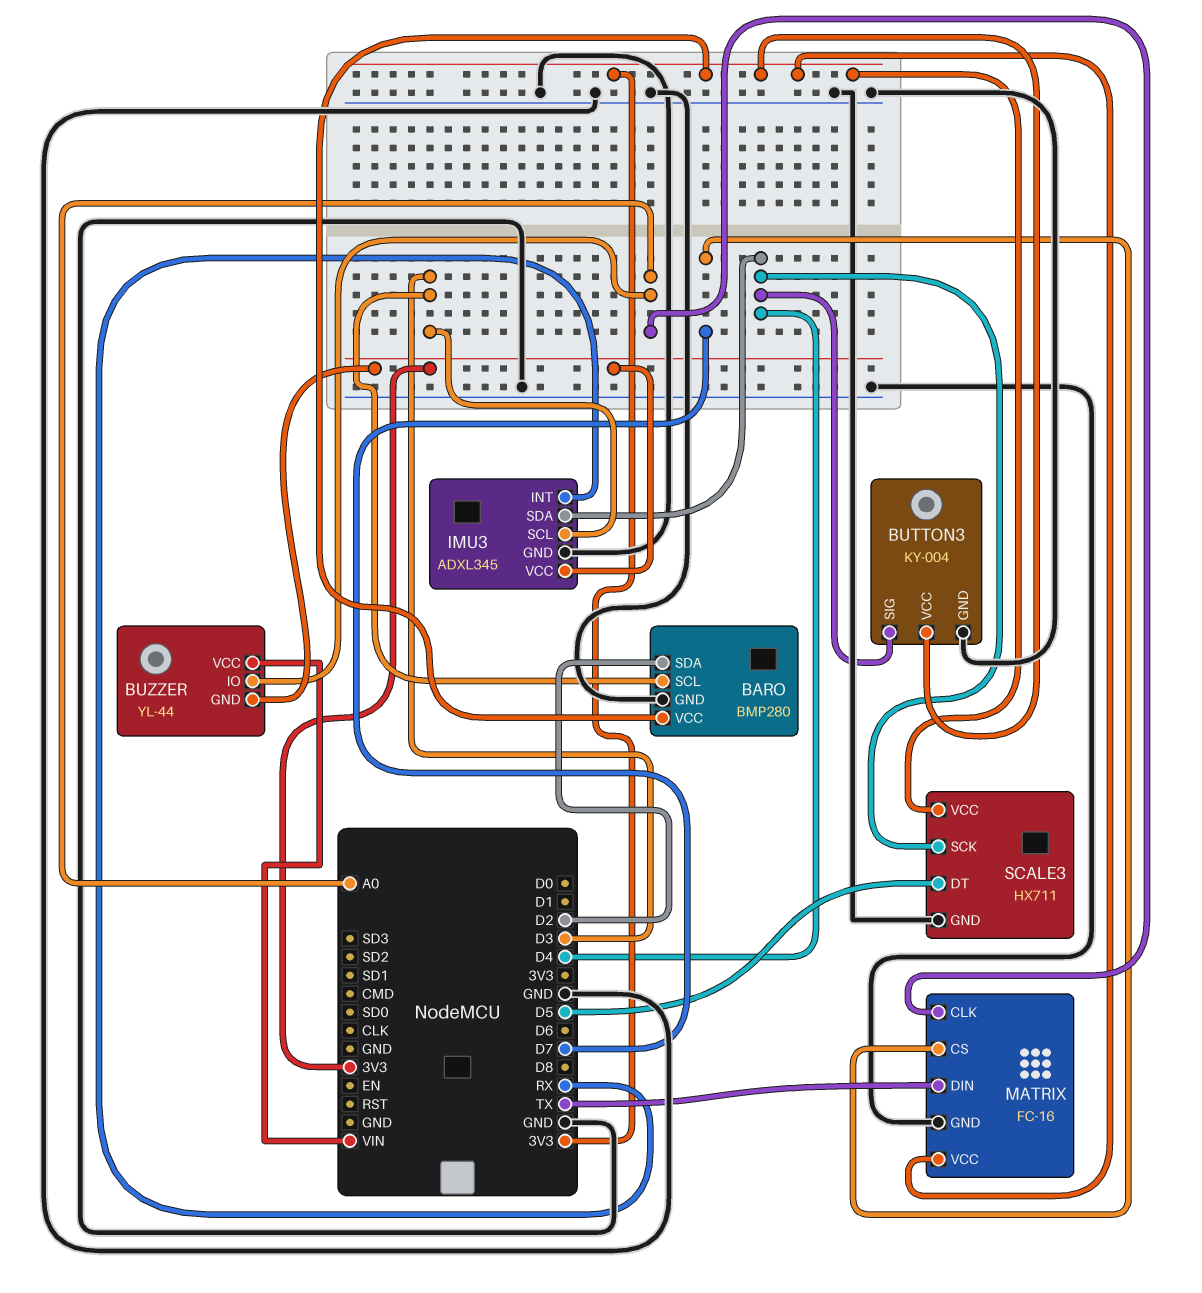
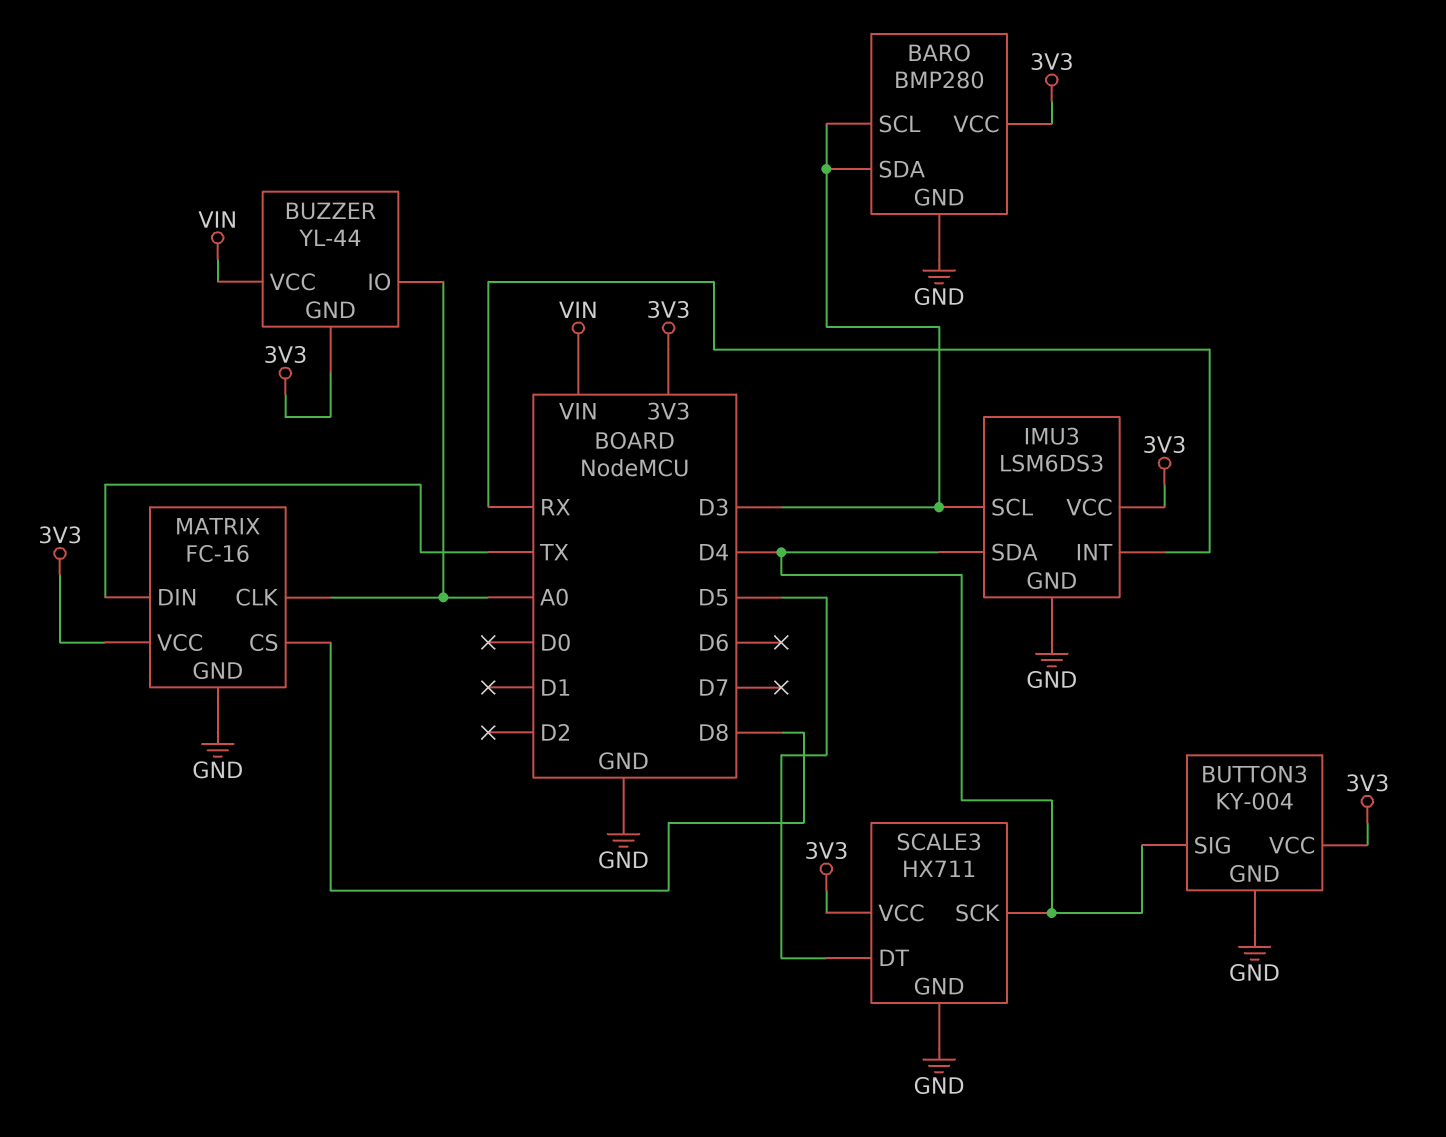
BARO pin SDA: D2 -> D3
IMU3: ADXL345 -> LSM6DS3
MATRIX pin CS: D7 -> D8

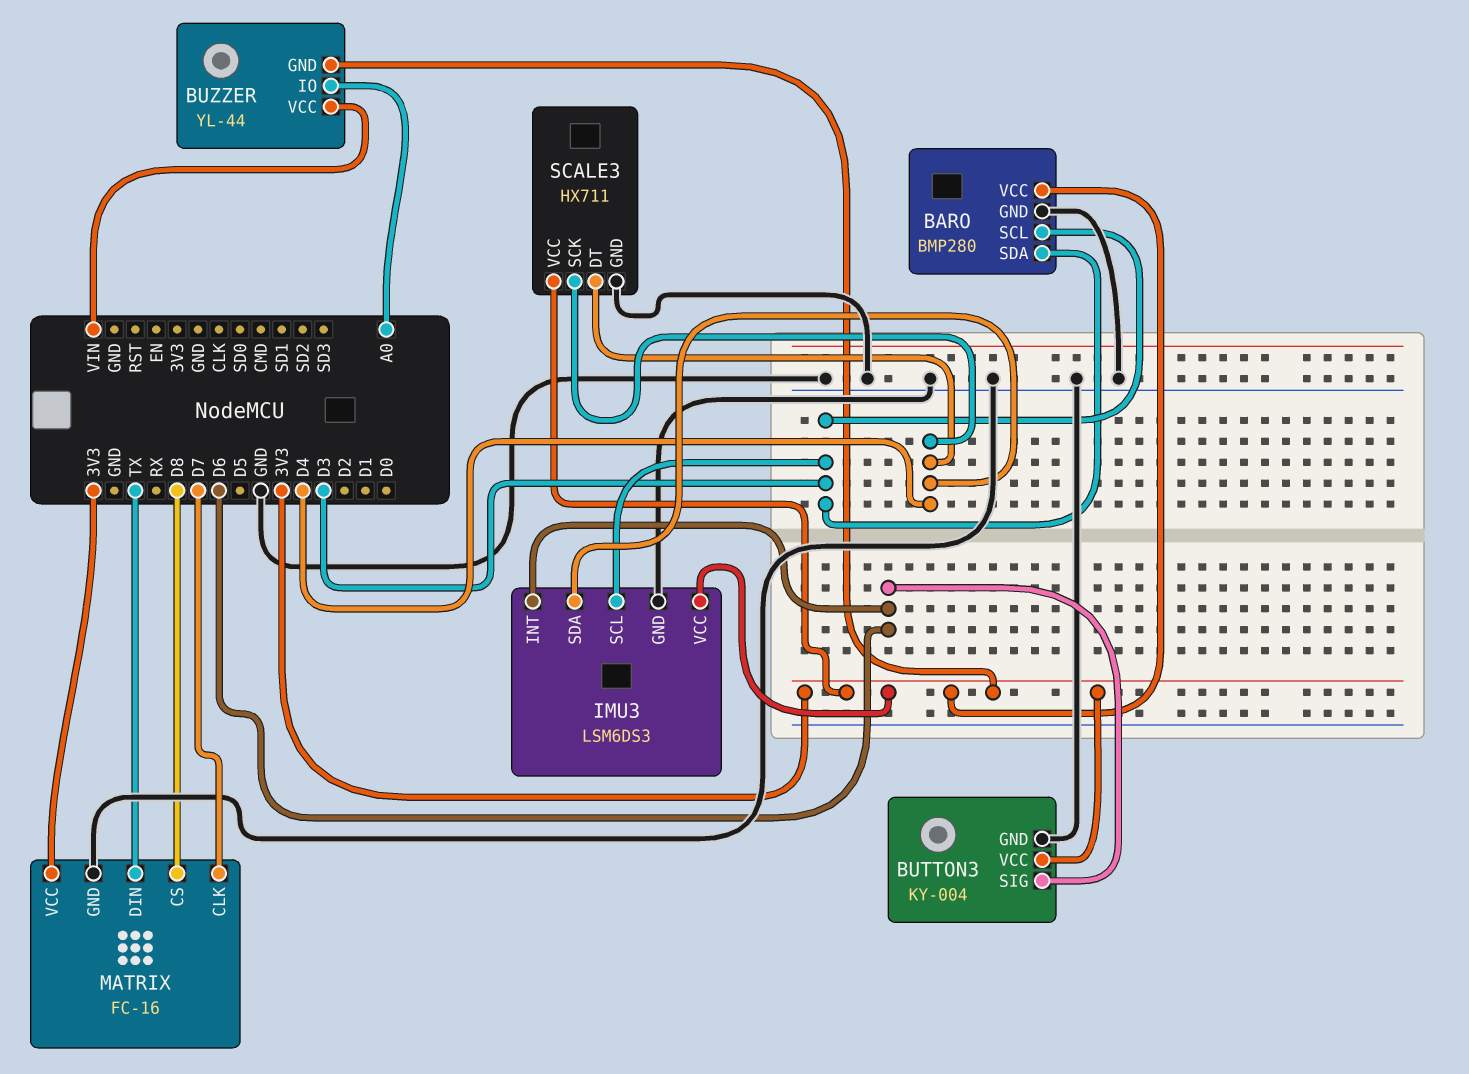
BUTTON3 pin SIG: D4 -> D6
IMU3 pin INT: RX -> D6
MATRIX pin CLK: A0 -> D7
SCALE3 pin DT: D5 -> D4

